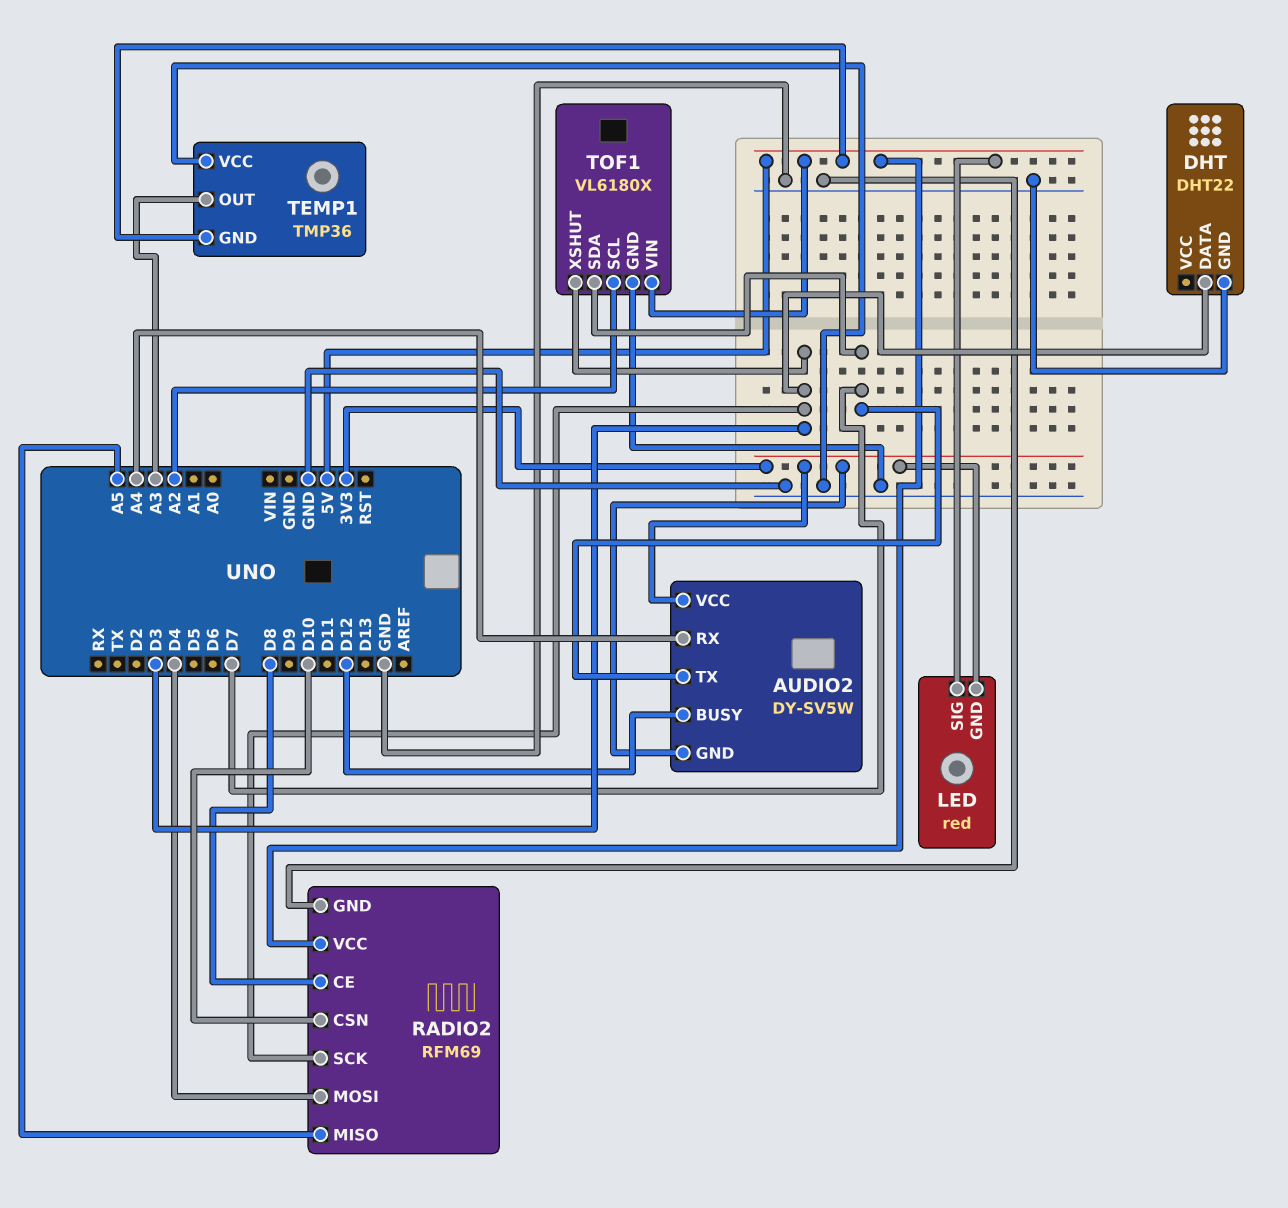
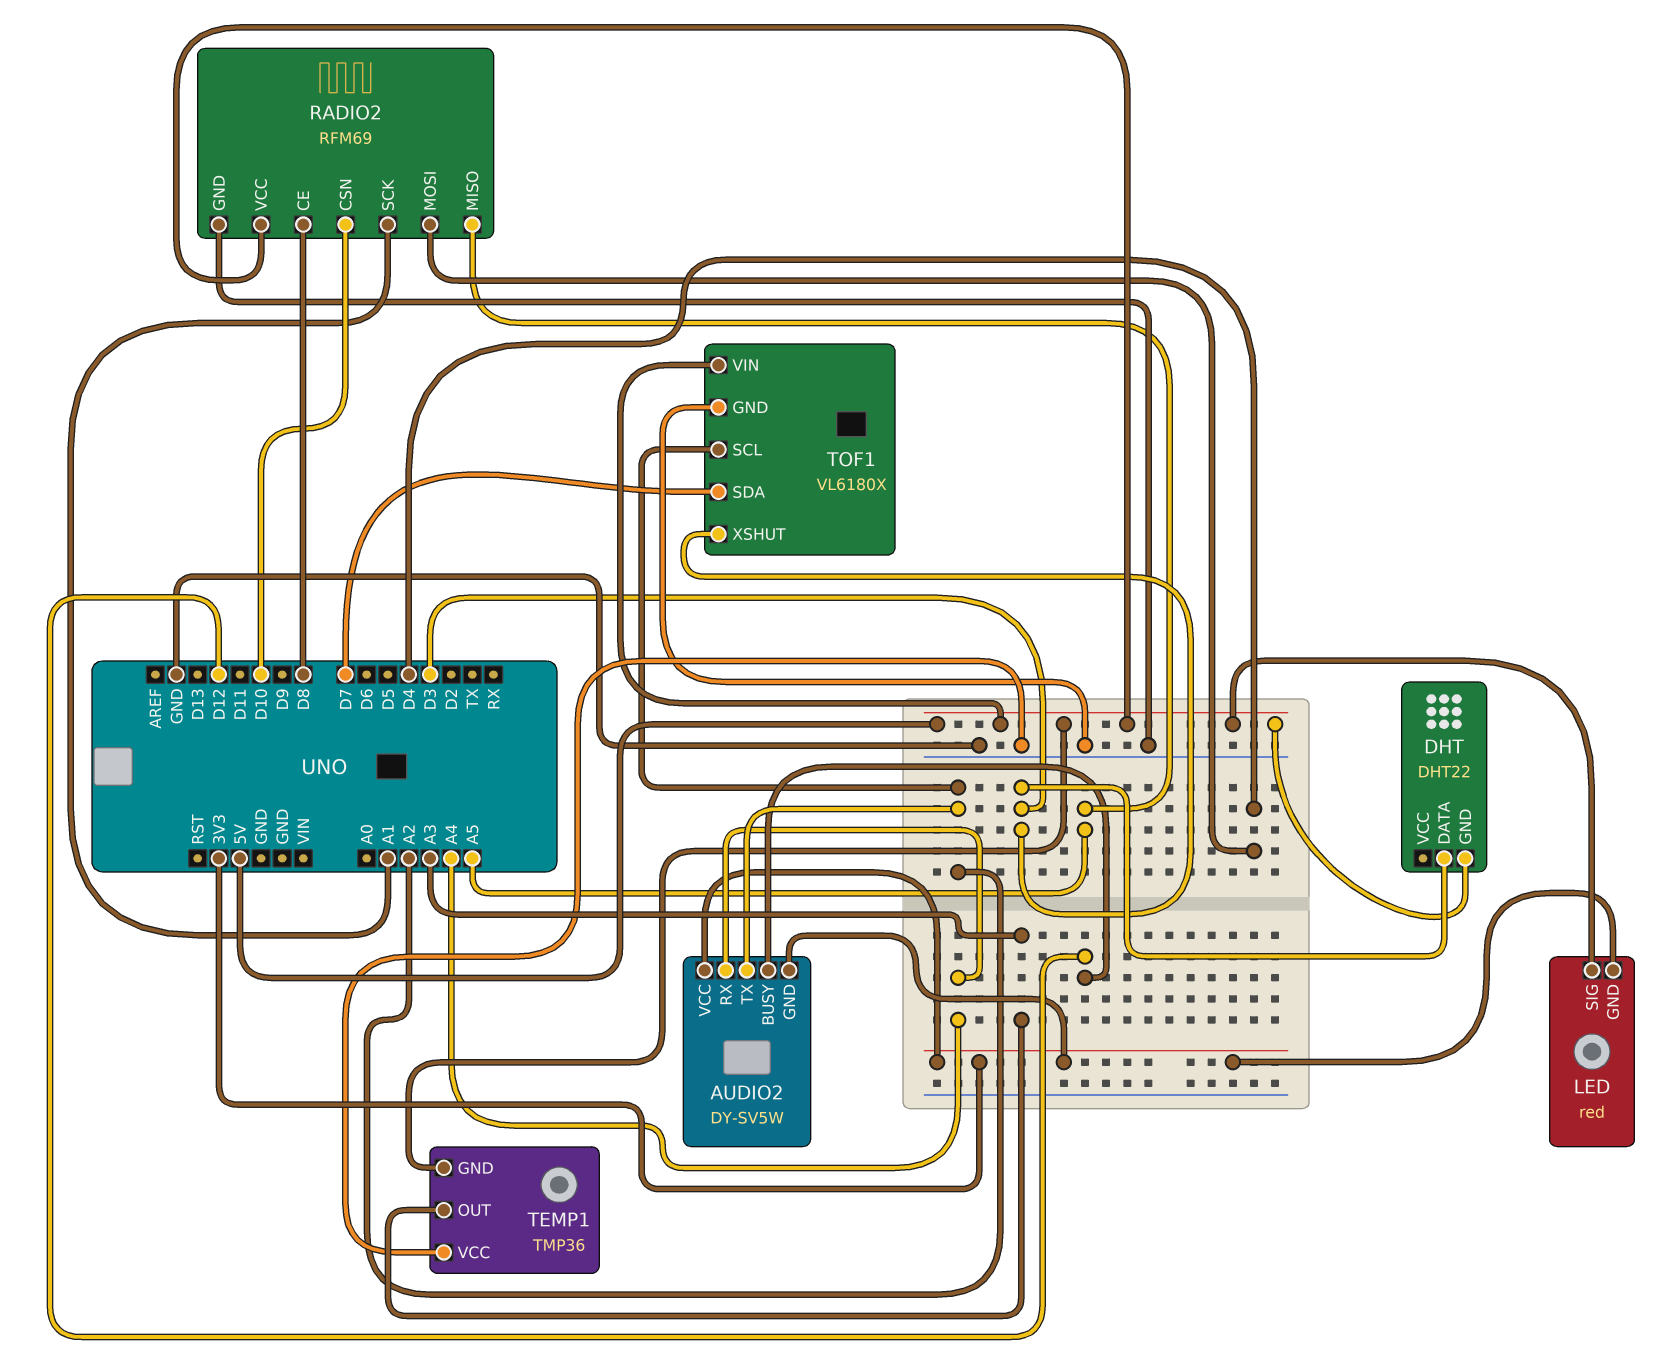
AUDIO2 pin TX: D7 -> A2
DHT pin GND: GND -> 5V
RADIO2 pin SCK: D3 -> A1

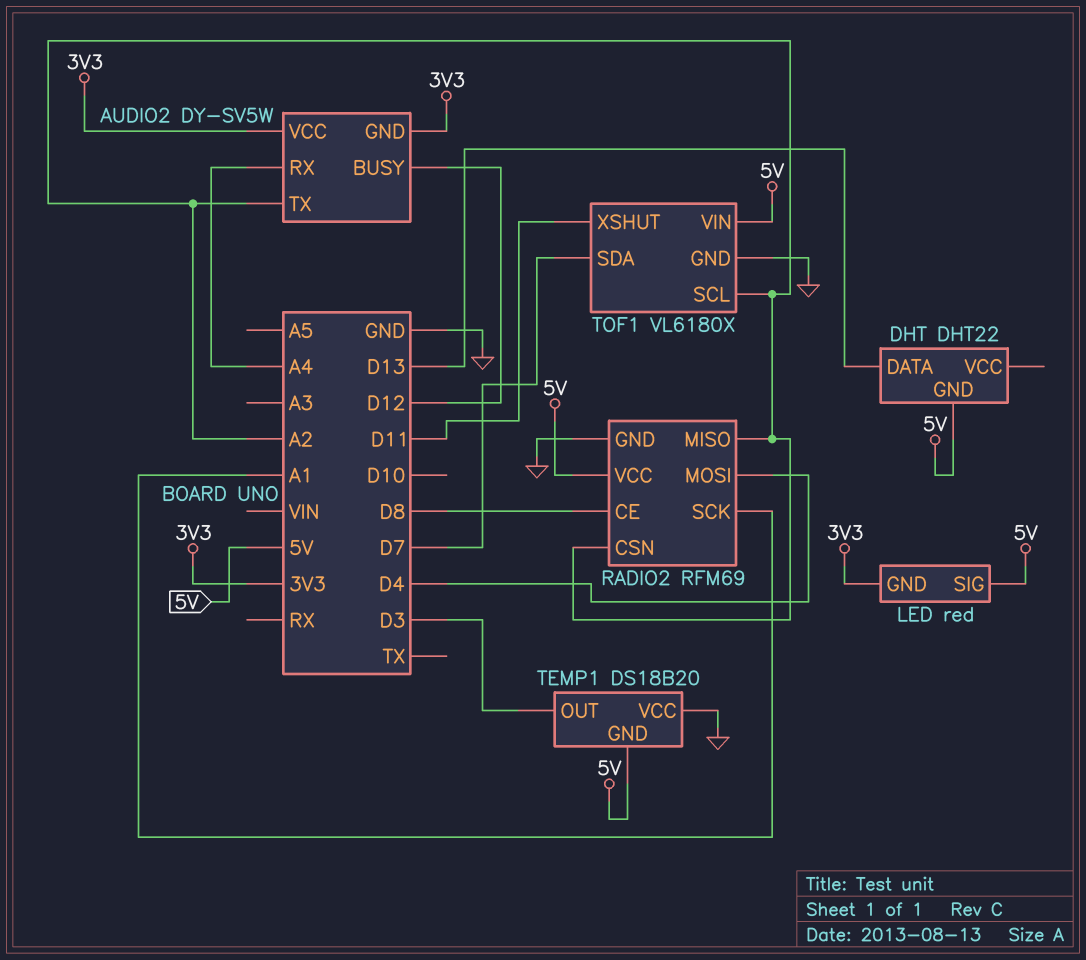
DHT pin DATA: D3 -> D13
RADIO2 pin CSN: D10 -> A2
RADIO2 pin MISO: A5 -> A2
TEMP1: TMP36 -> DS18B20
TEMP1 pin OUT: A3 -> D3
TOF1 pin XSHUT: D3 -> D11

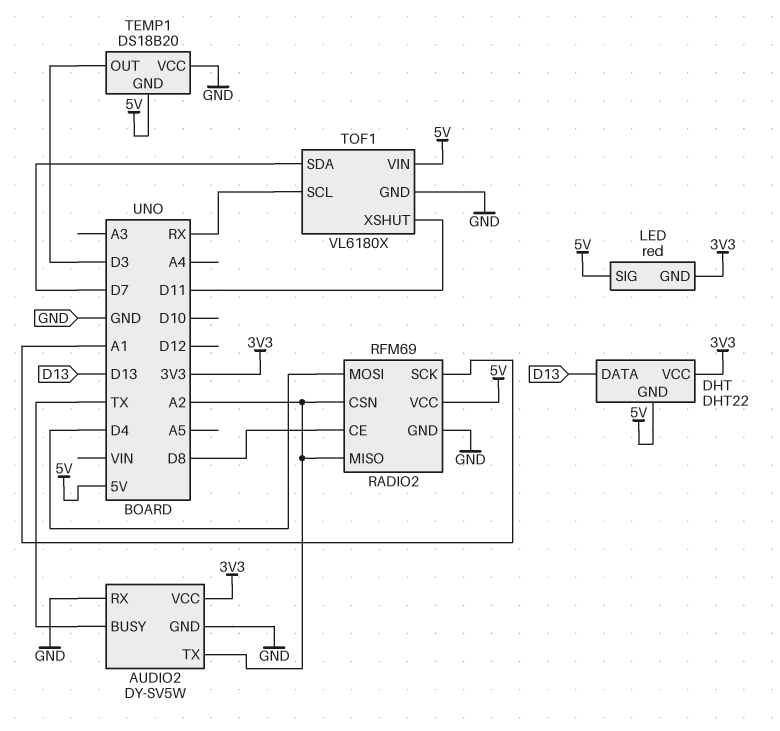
AUDIO2 pin BUSY: D12 -> TX
AUDIO2 pin GND: 3V3 -> GND
AUDIO2 pin RX: A4 -> GND
DHT pin VCC: none -> 3V3
TOF1 pin SCL: A2 -> RX

